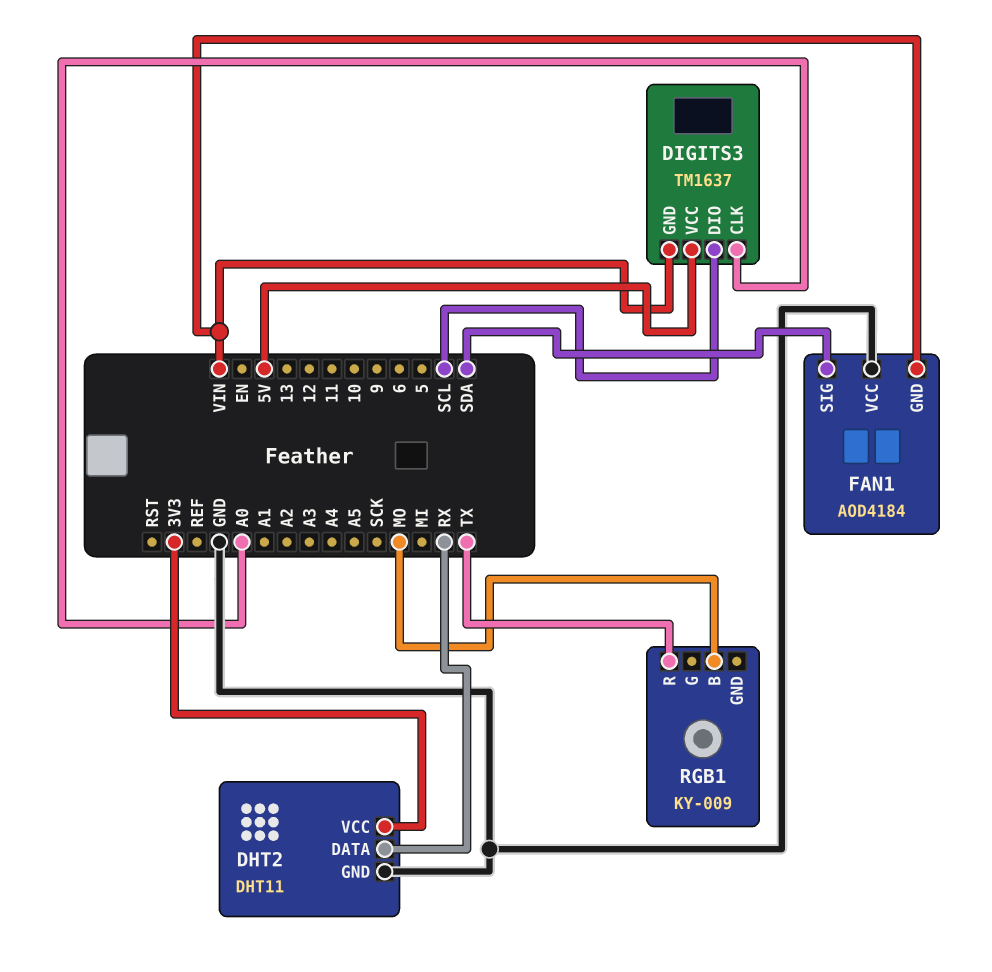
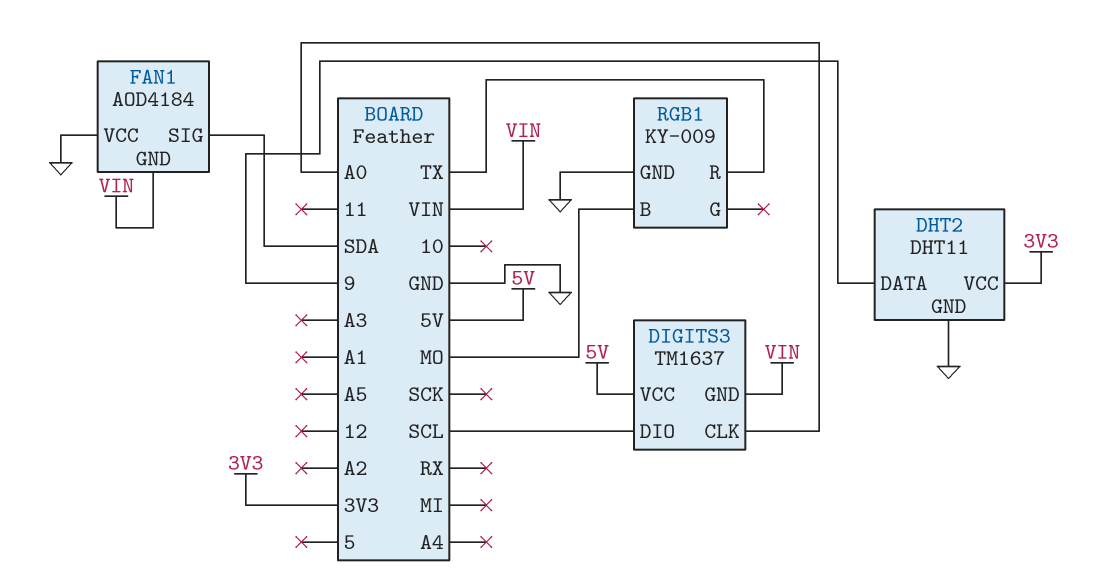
DHT2 pin DATA: RX -> 9
RGB1 pin GND: none -> GND

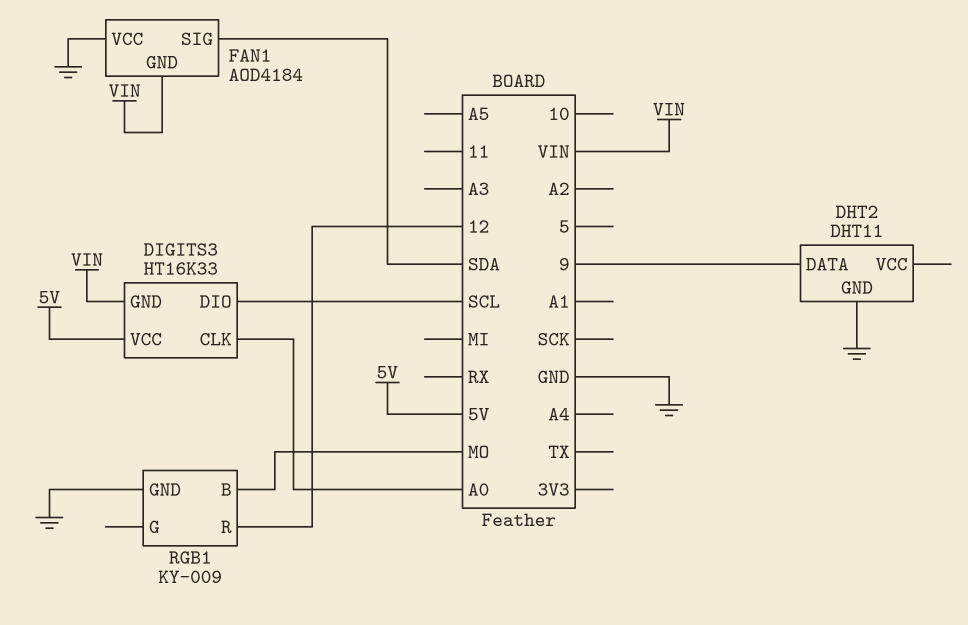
DHT2 pin VCC: 3V3 -> none
DIGITS3: TM1637 -> HT16K33
RGB1 pin R: TX -> 12

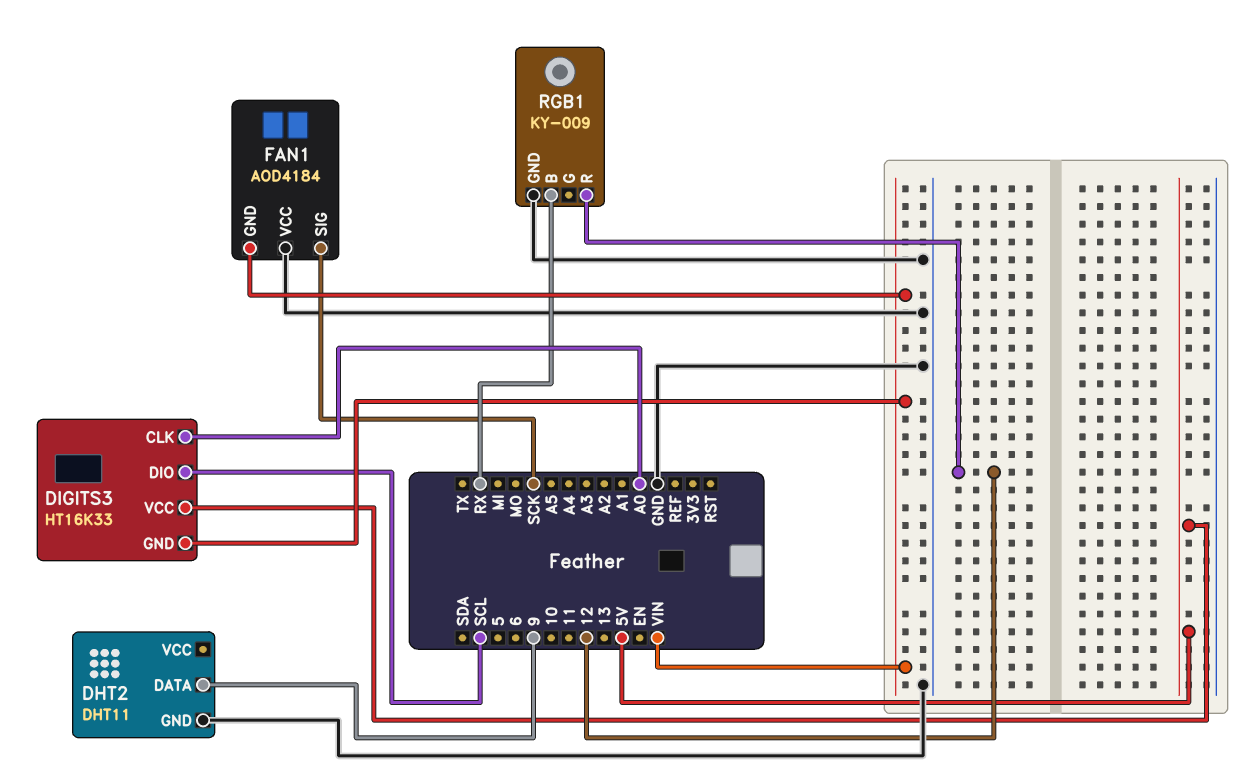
FAN1 pin SIG: SDA -> SCK
RGB1 pin B: MO -> RX

